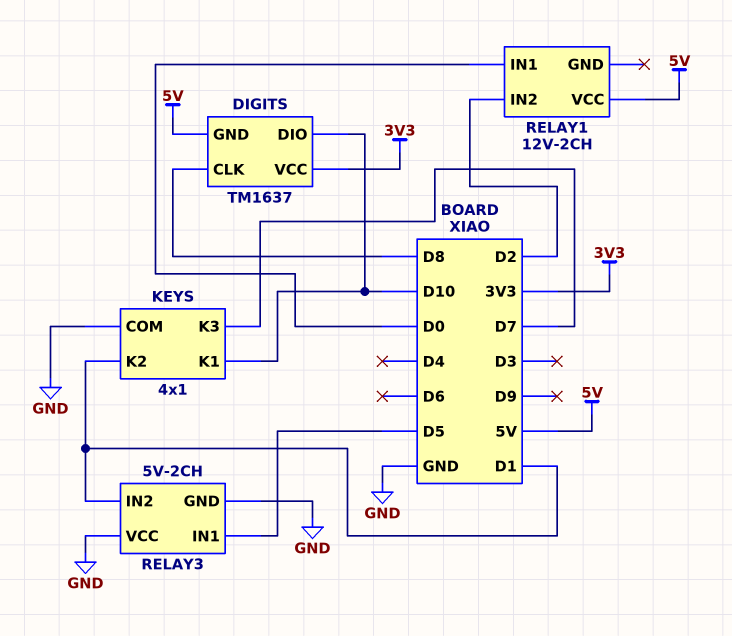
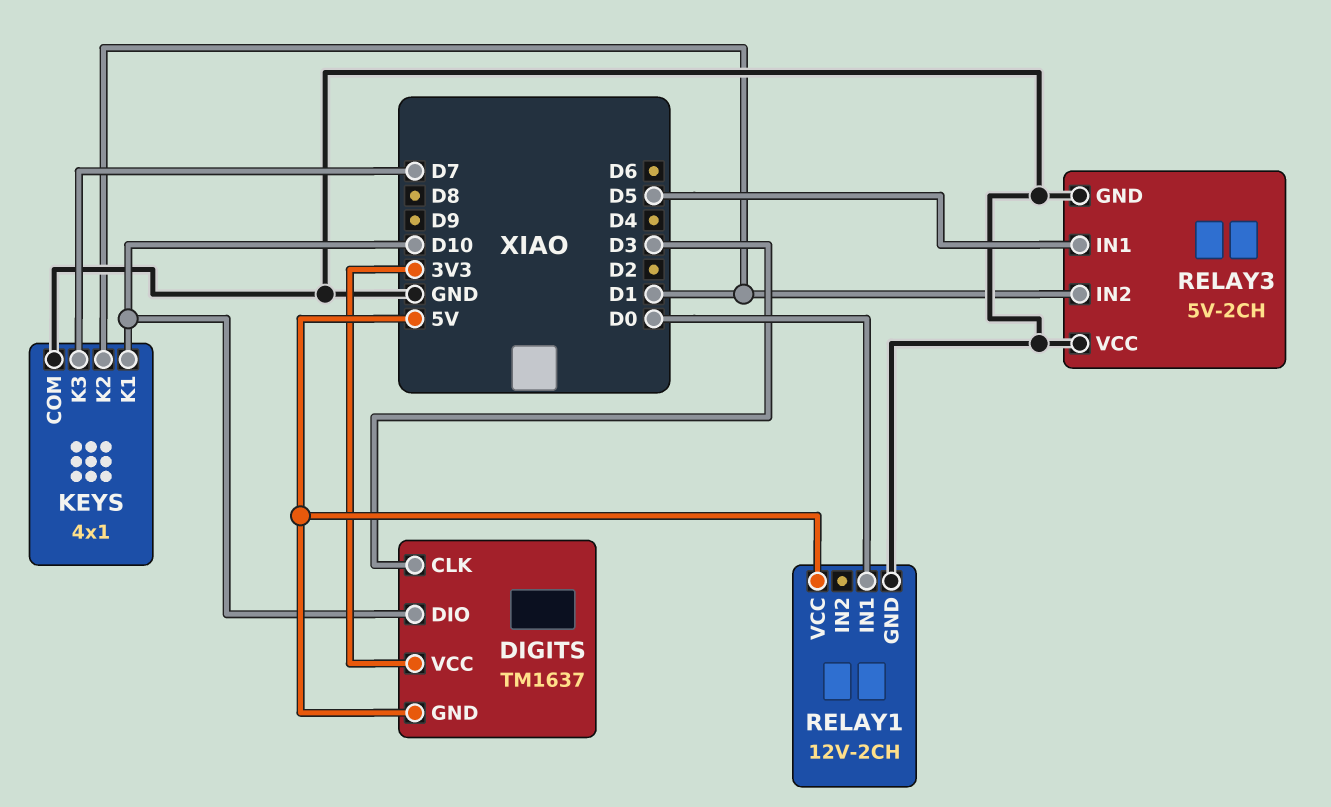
DIGITS pin CLK: D8 -> D3
RELAY1 pin GND: none -> GND
RELAY1 pin IN2: D2 -> none

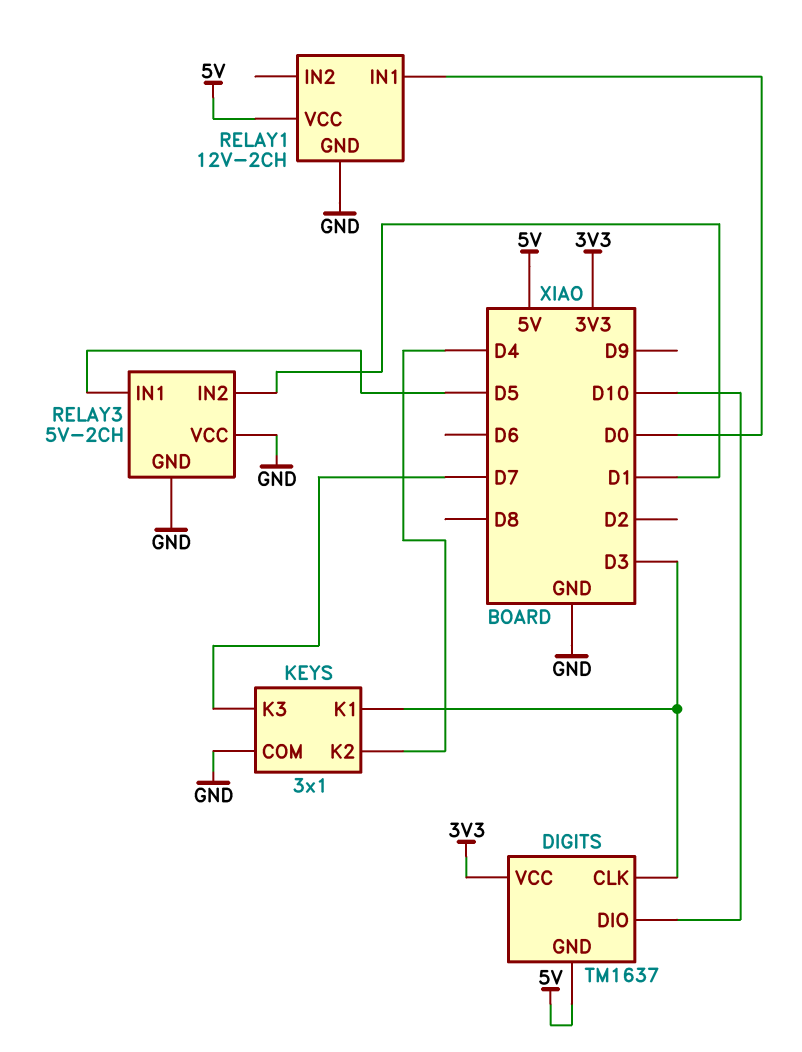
KEYS: 4x1 -> 3x1
KEYS pin K1: D10 -> D3
KEYS pin K2: D1 -> D4

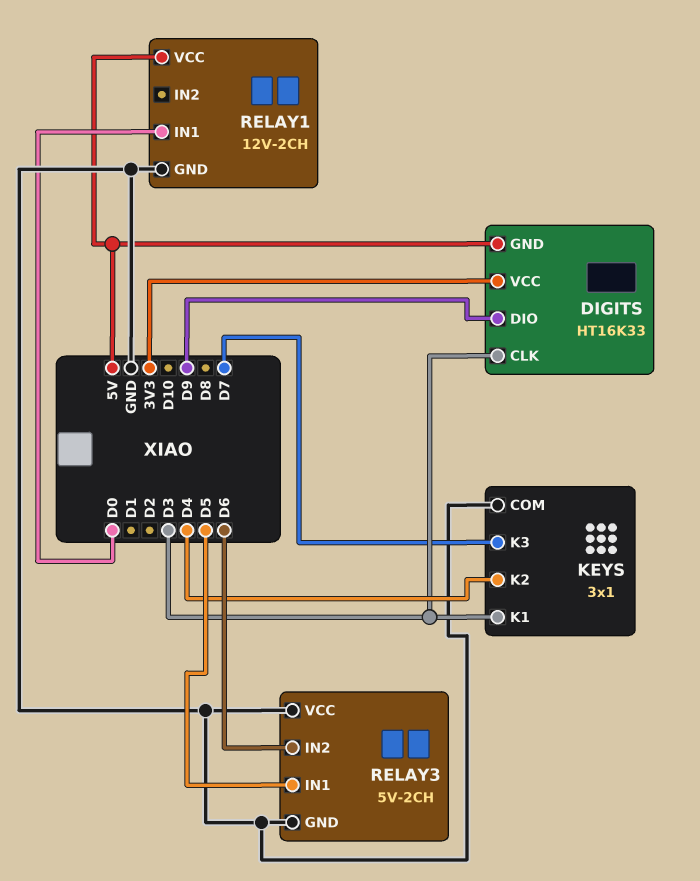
DIGITS: TM1637 -> HT16K33
DIGITS pin DIO: D10 -> D9
RELAY3 pin IN2: D1 -> D6

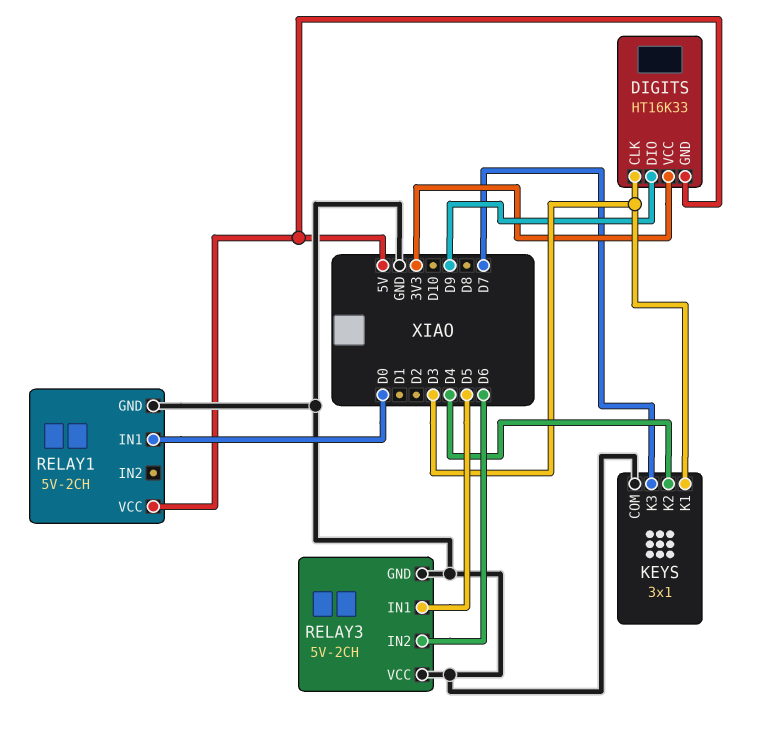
RELAY1: 12V-2CH -> 5V-2CH

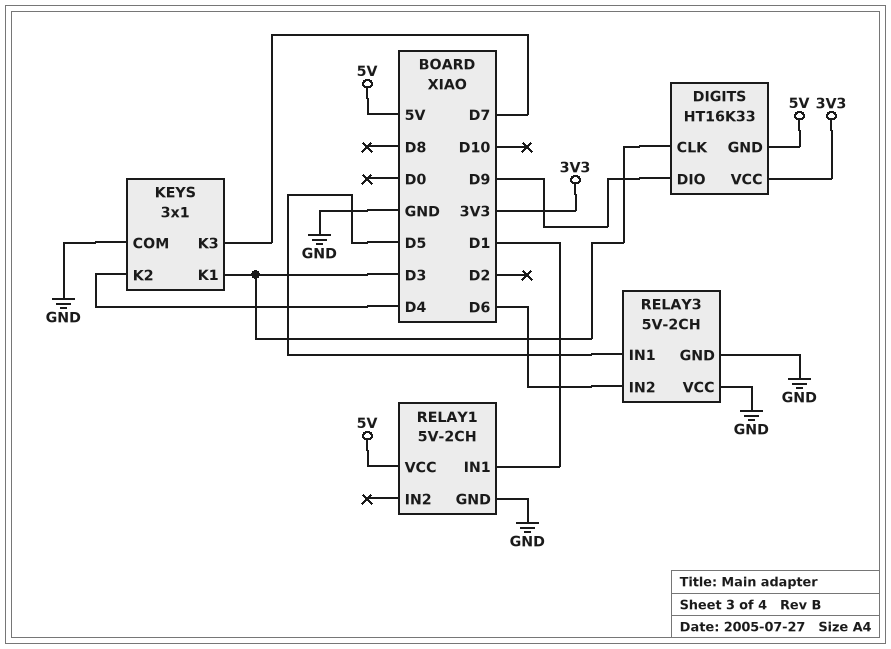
RELAY1 pin IN1: D0 -> D1

